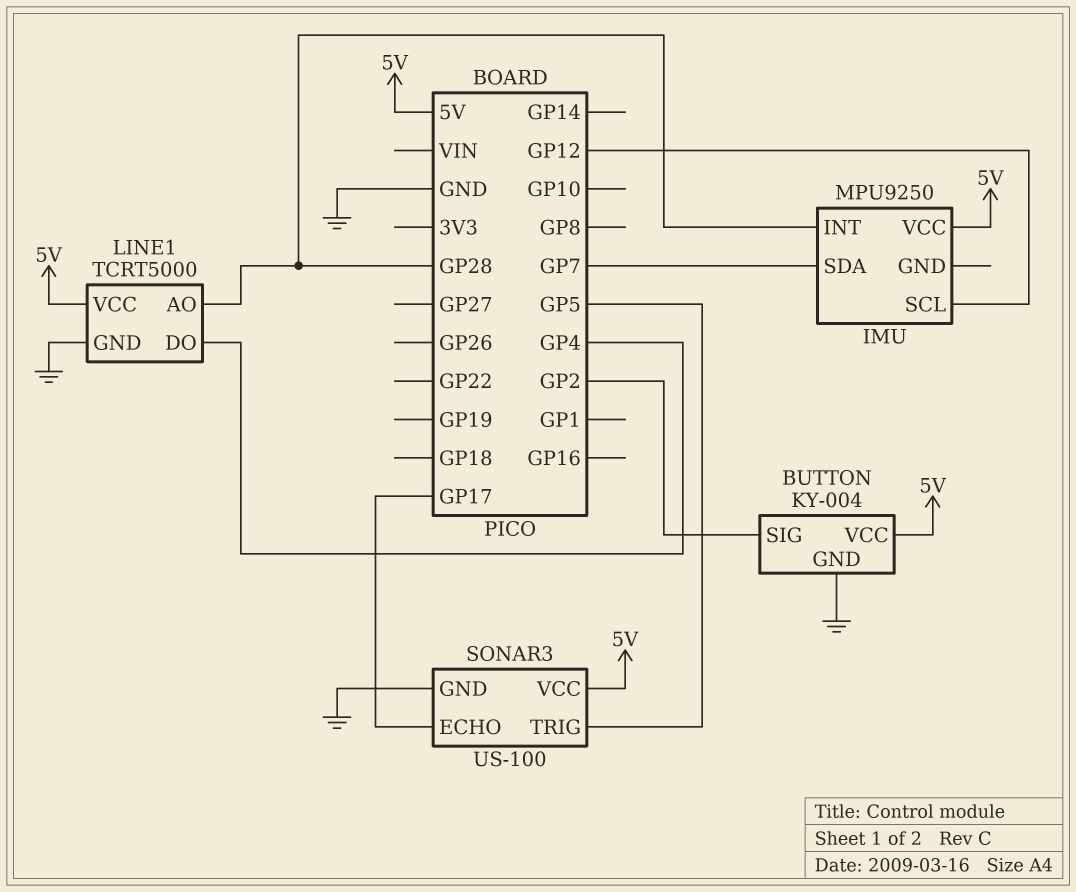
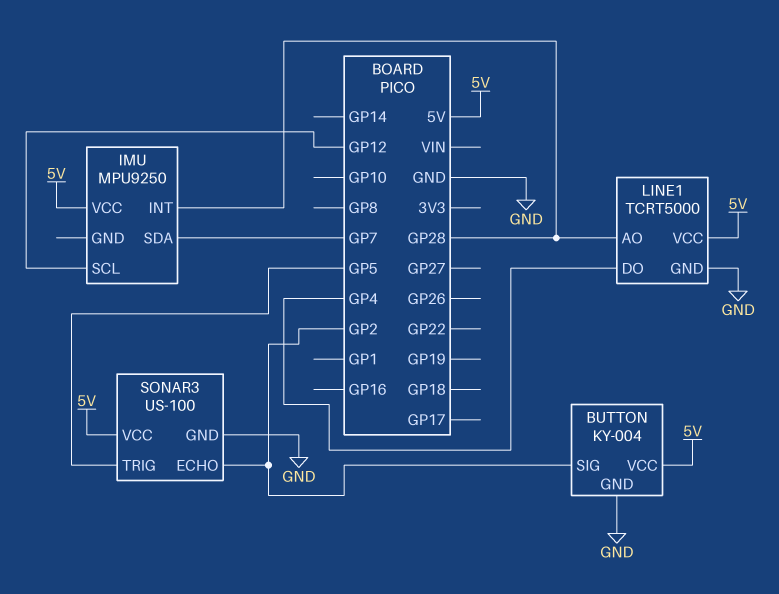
SONAR3 pin ECHO: GP17 -> GP2

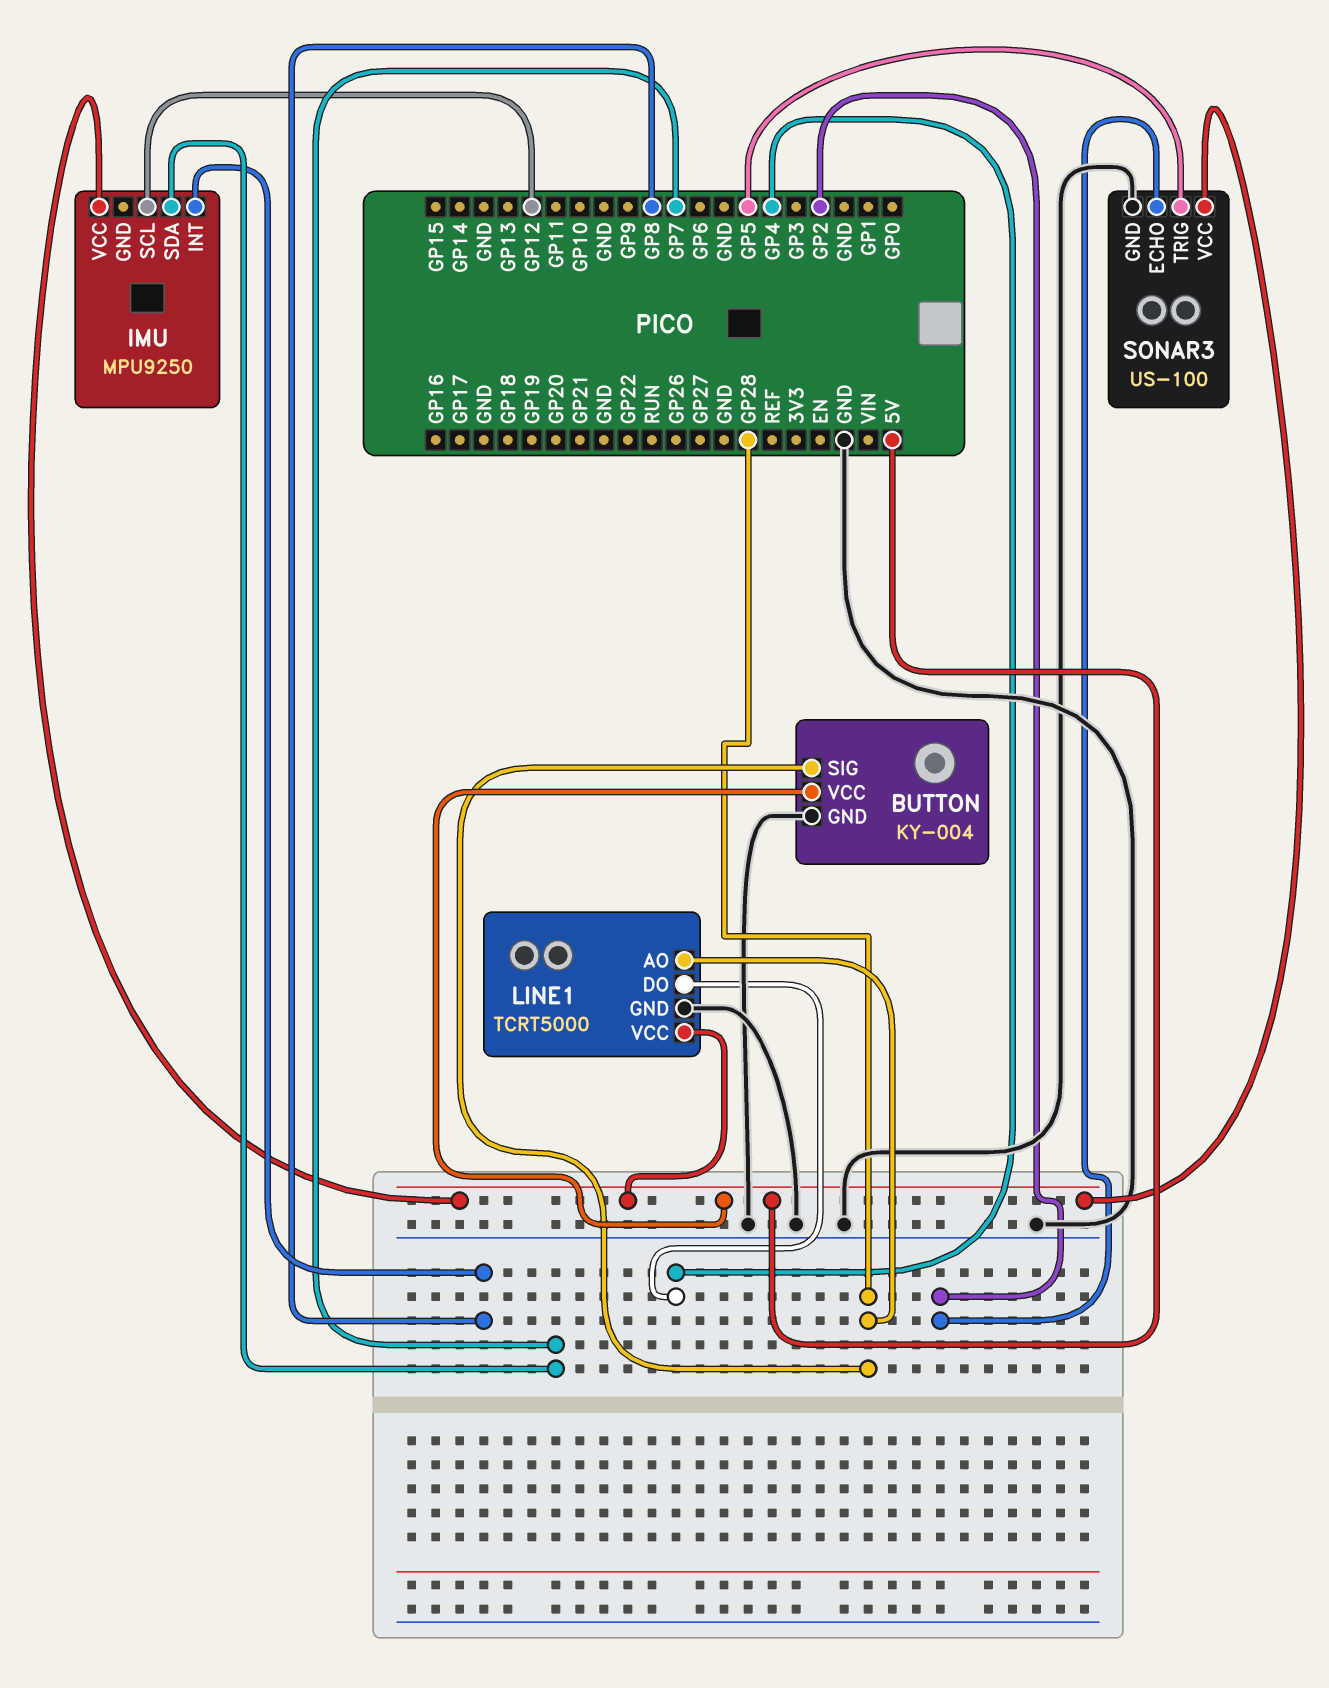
BUTTON pin SIG: GP2 -> GP28
IMU pin INT: GP28 -> GP8

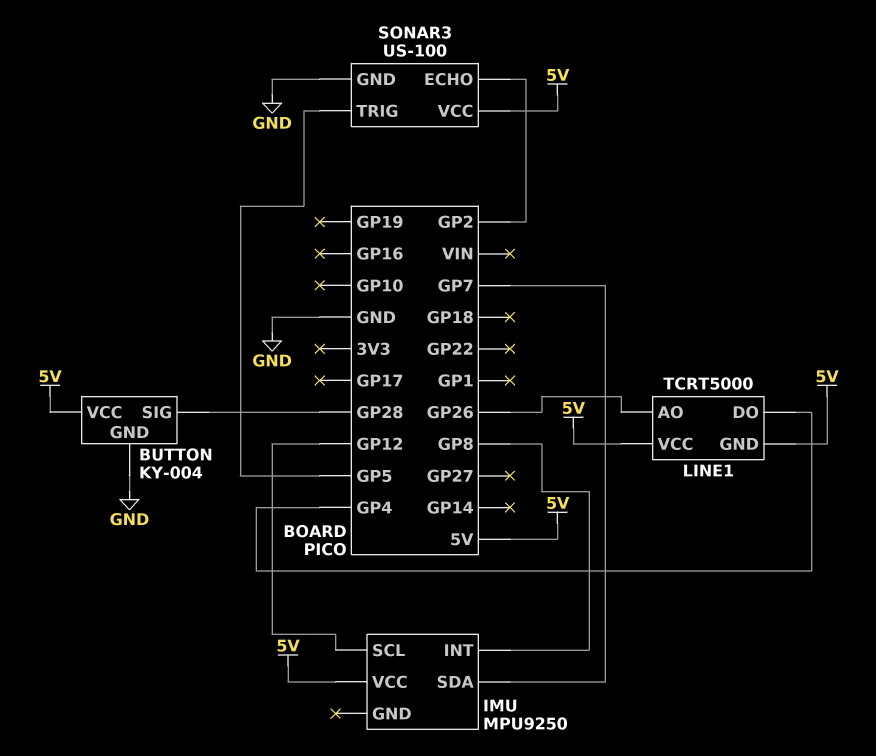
LINE1 pin AO: GP28 -> GP26
LINE1 pin GND: GND -> 5V

